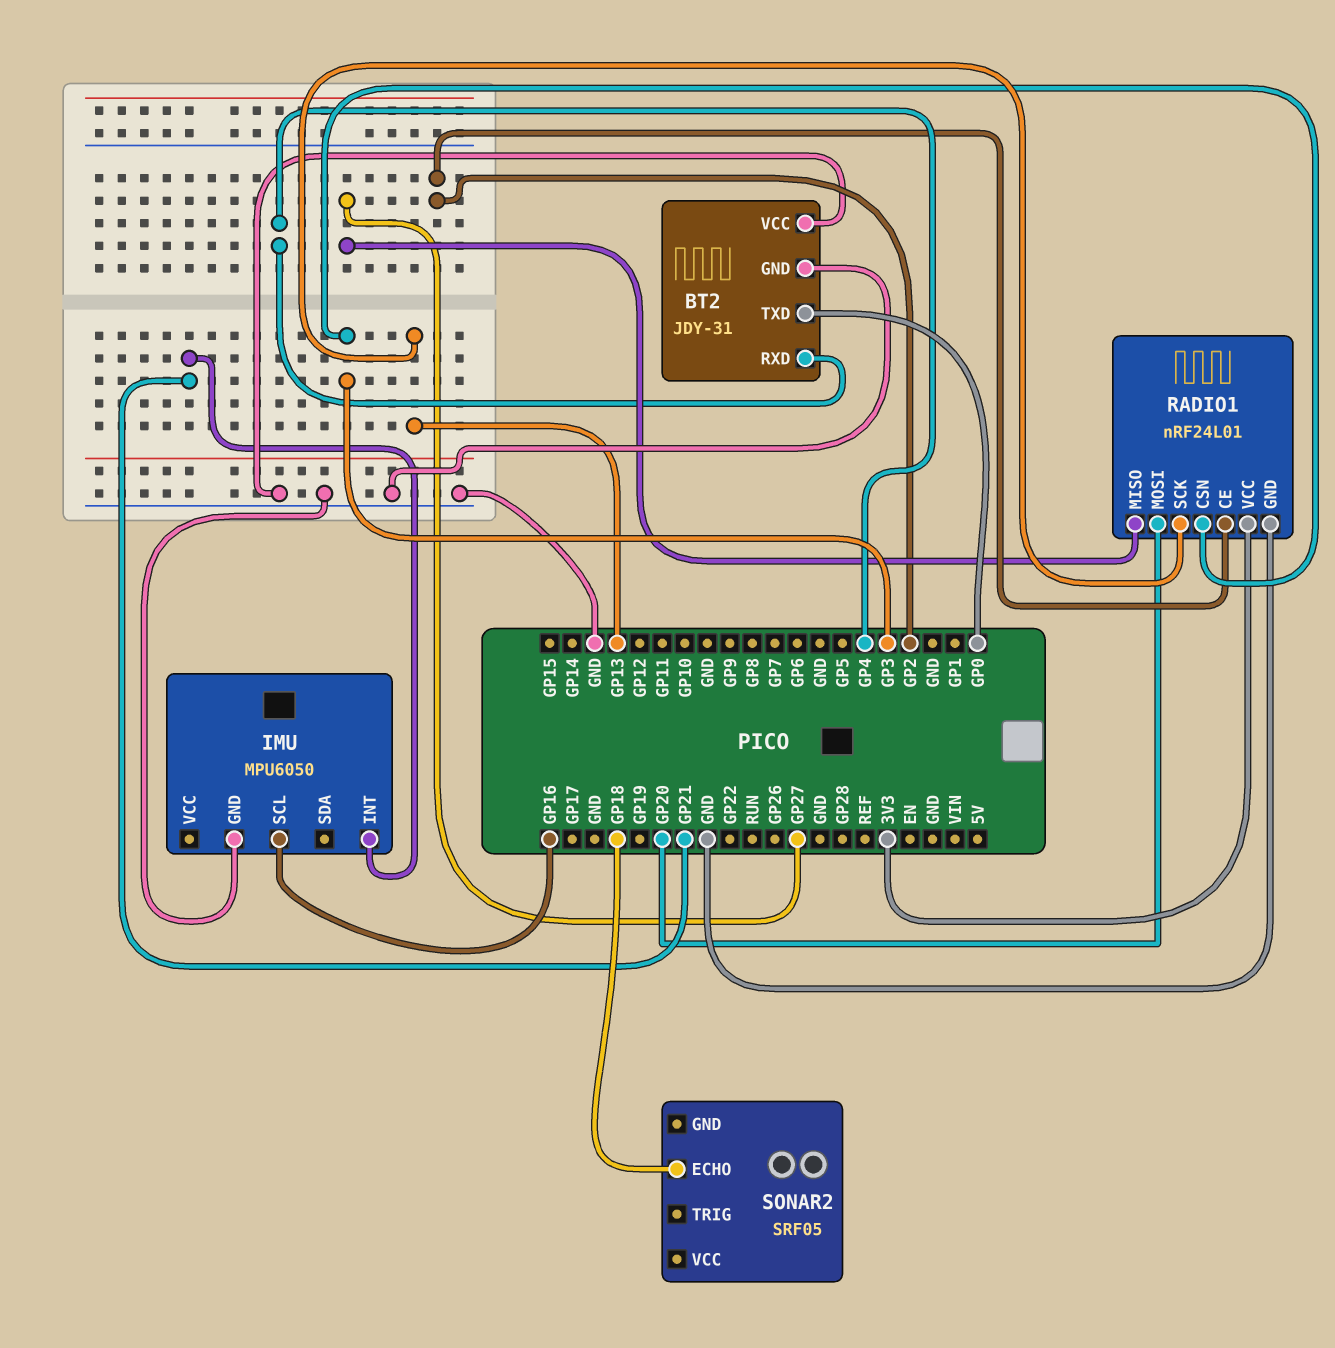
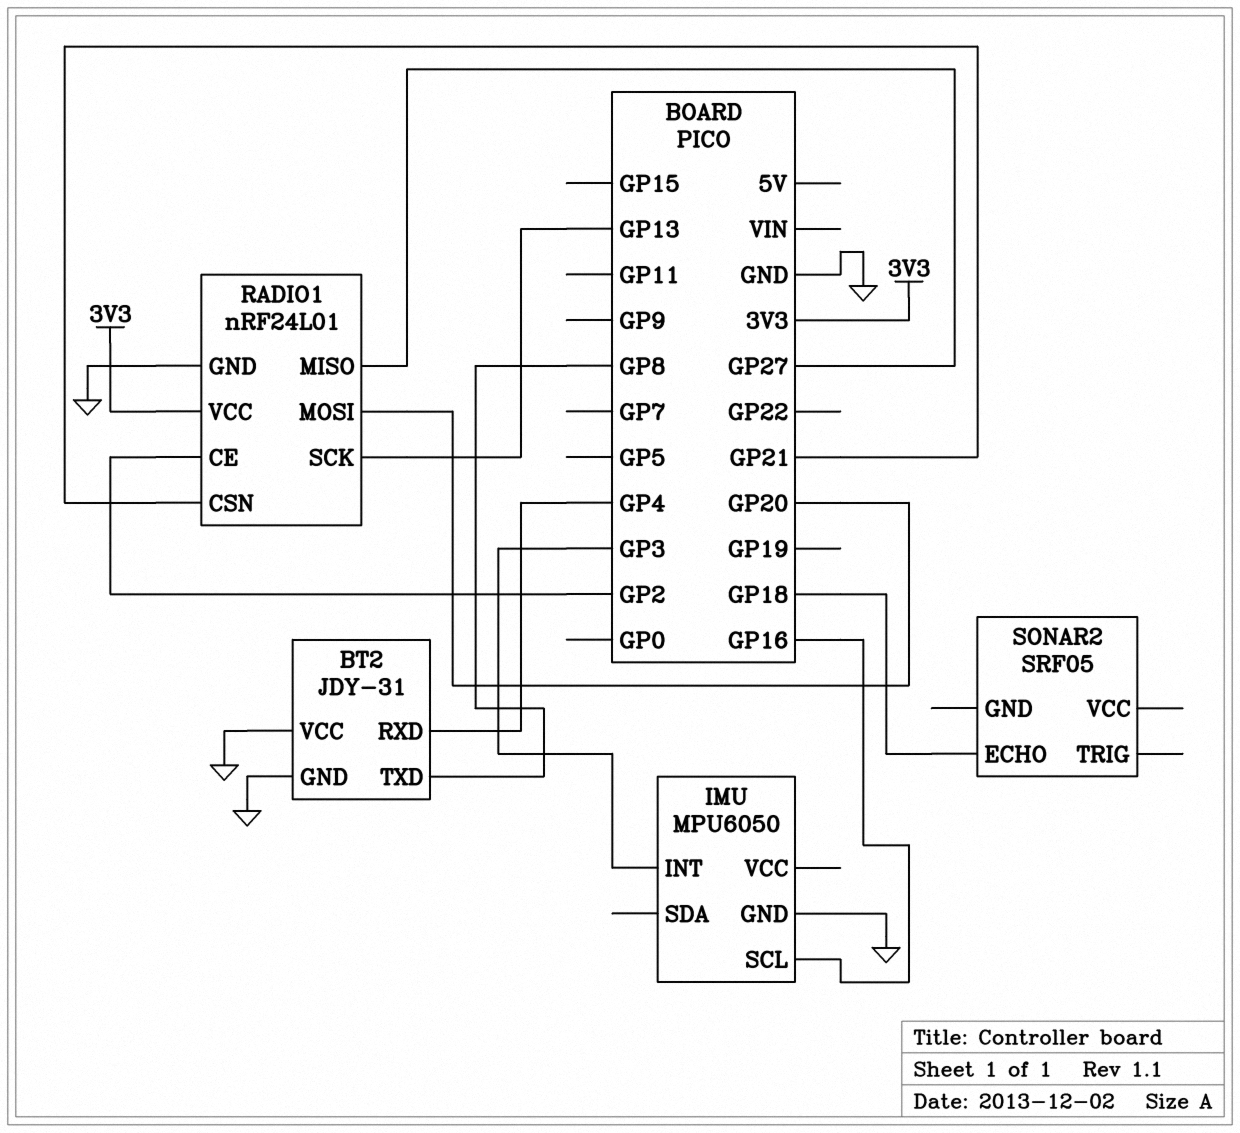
BT2 pin TXD: GP0 -> GP8
IMU pin INT: GP21 -> GP3
RADIO1 pin CSN: GP3 -> GP21

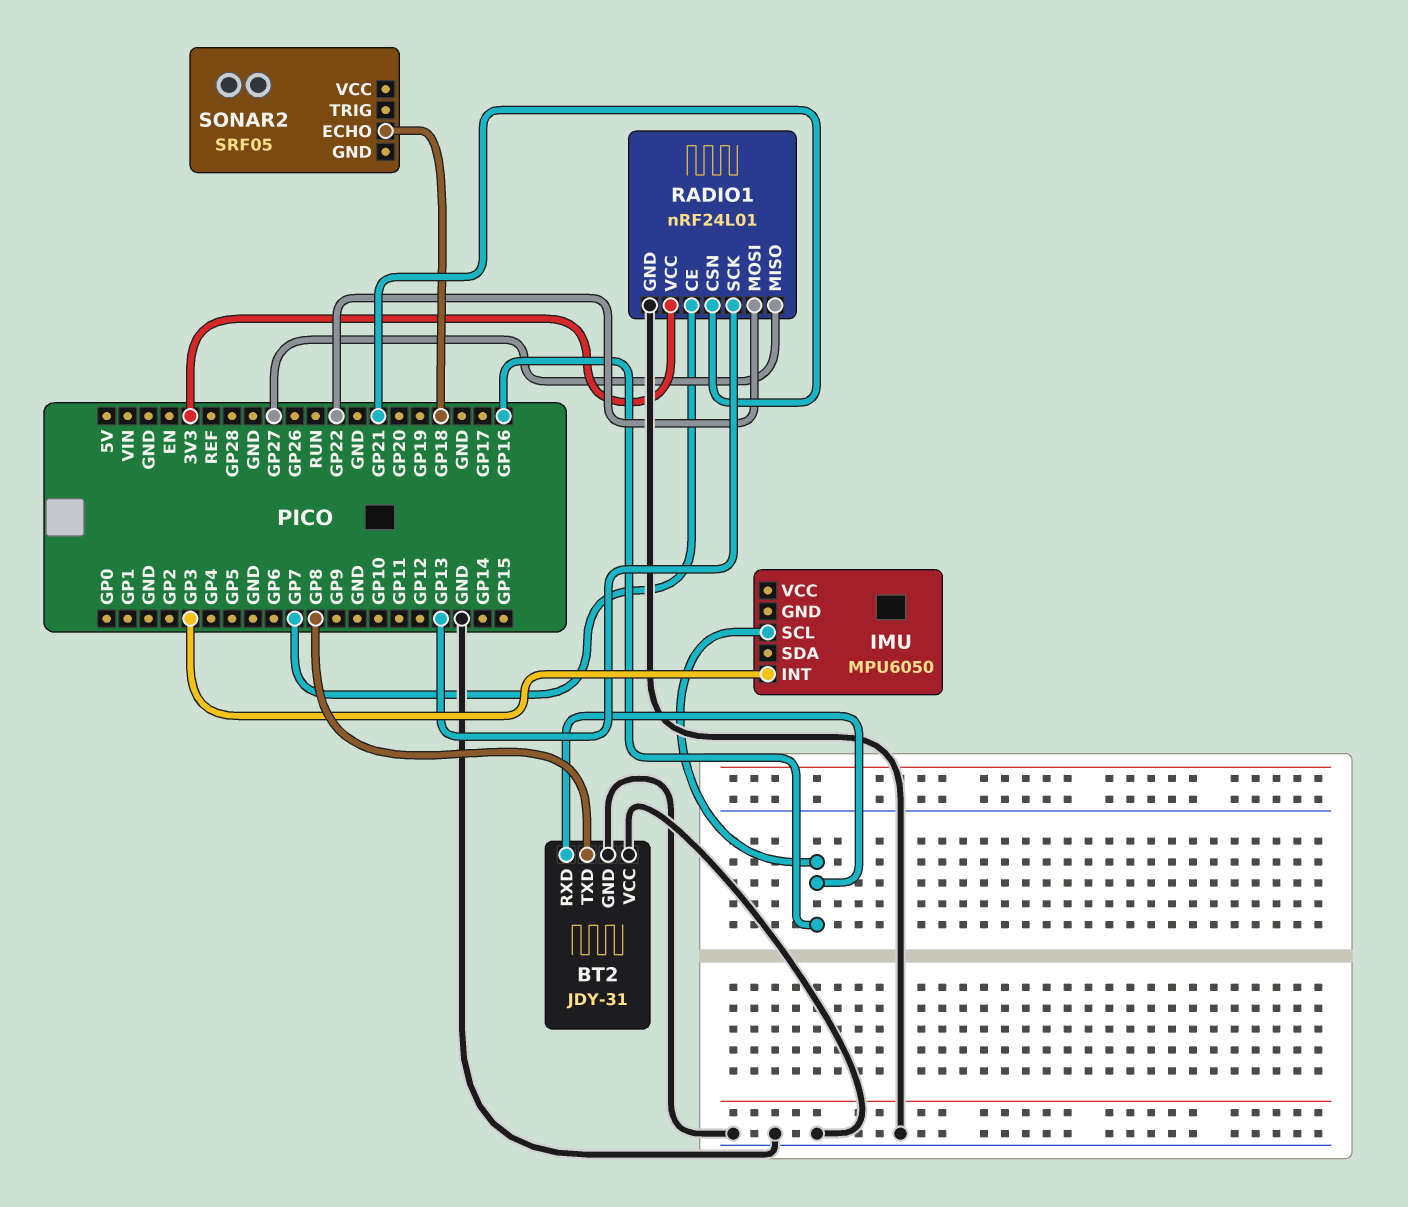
BT2 pin RXD: GP4 -> GP16
IMU pin GND: GND -> none
RADIO1 pin CE: GP2 -> GP7
RADIO1 pin MOSI: GP20 -> GP22

